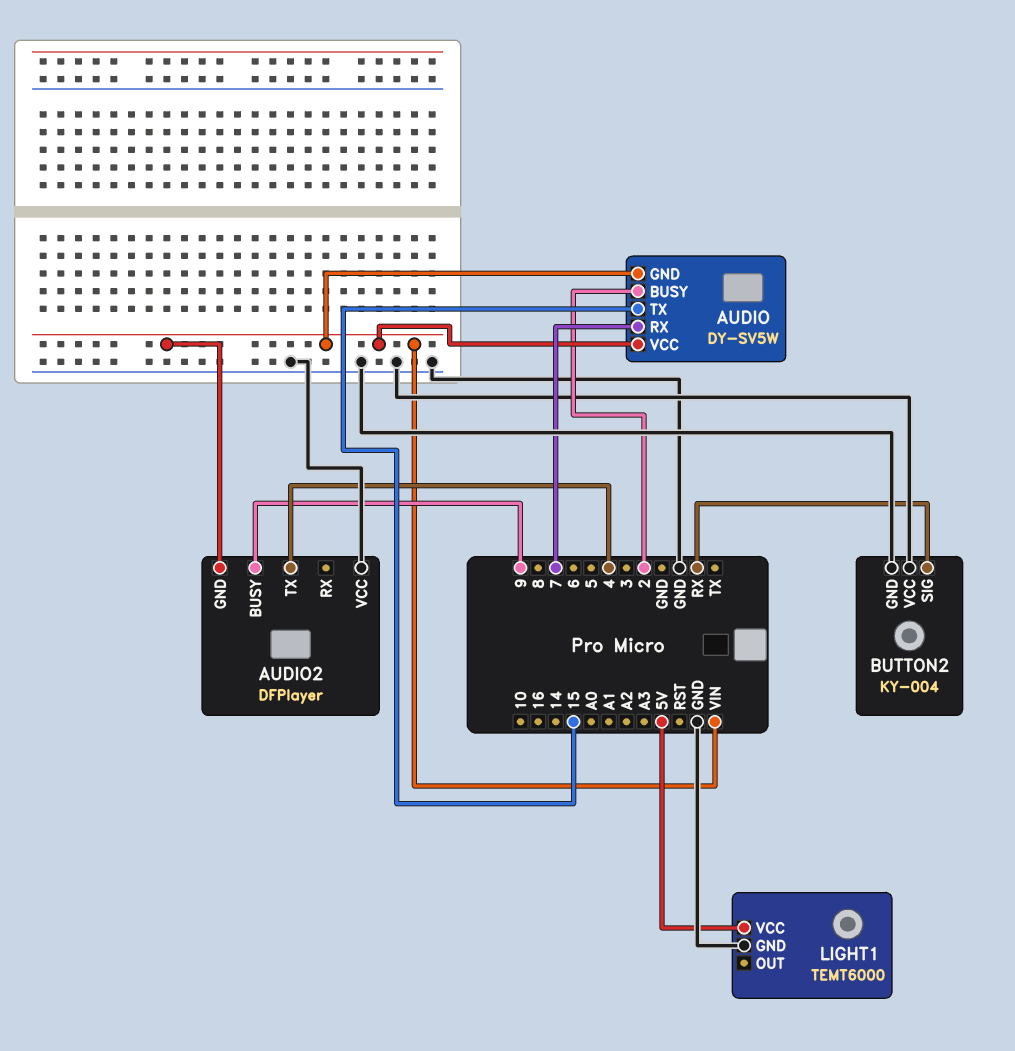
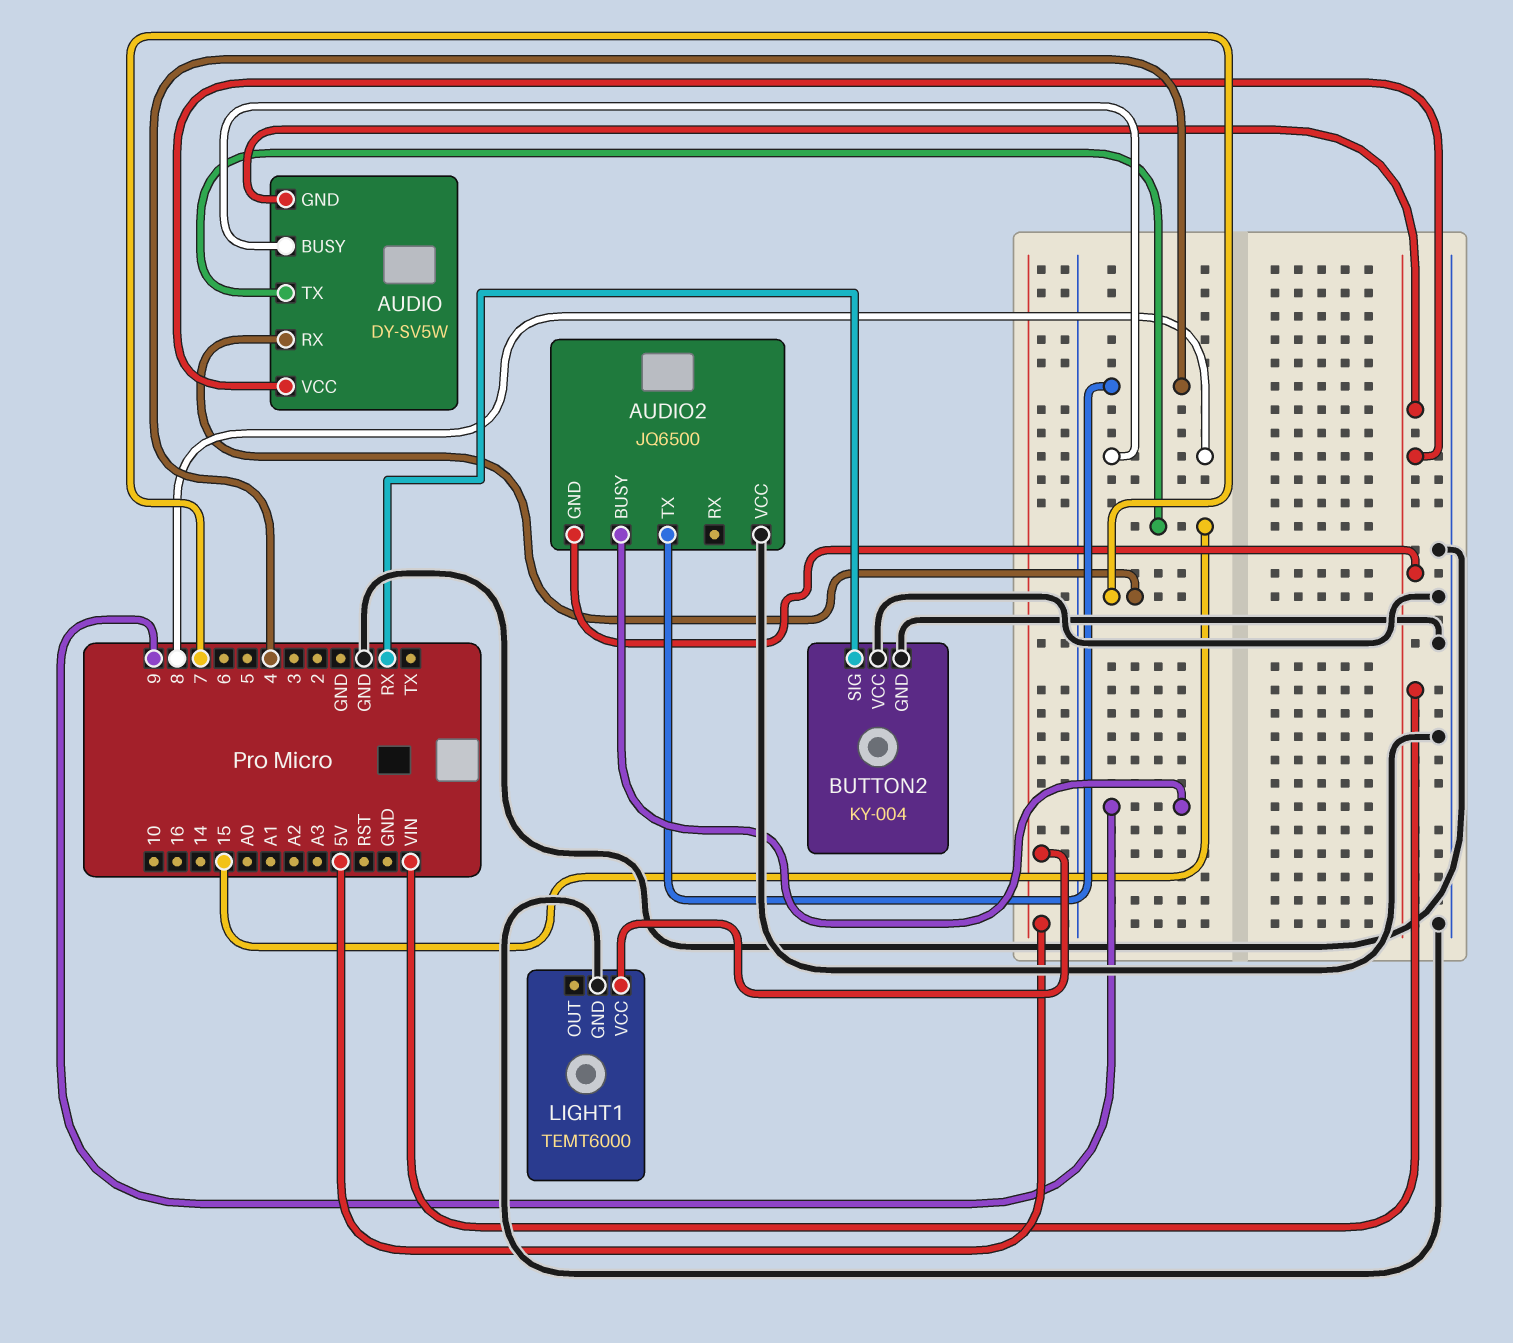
AUDIO pin BUSY: 2 -> 8
AUDIO2: DFPlayer -> JQ6500

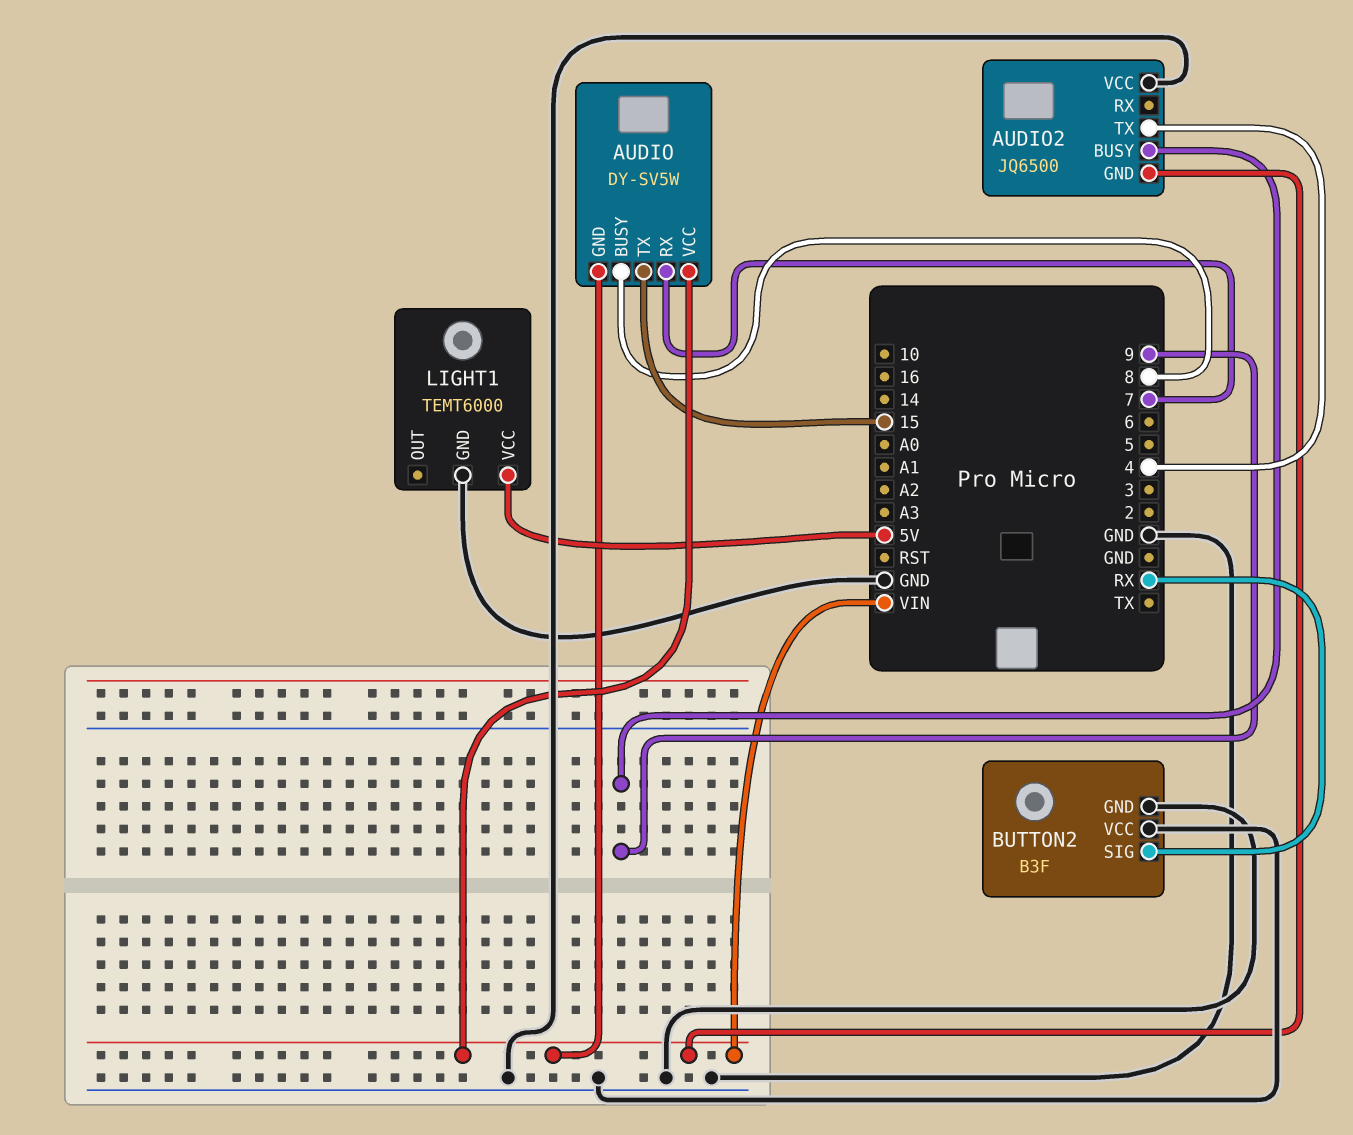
BUTTON2: KY-004 -> B3F

